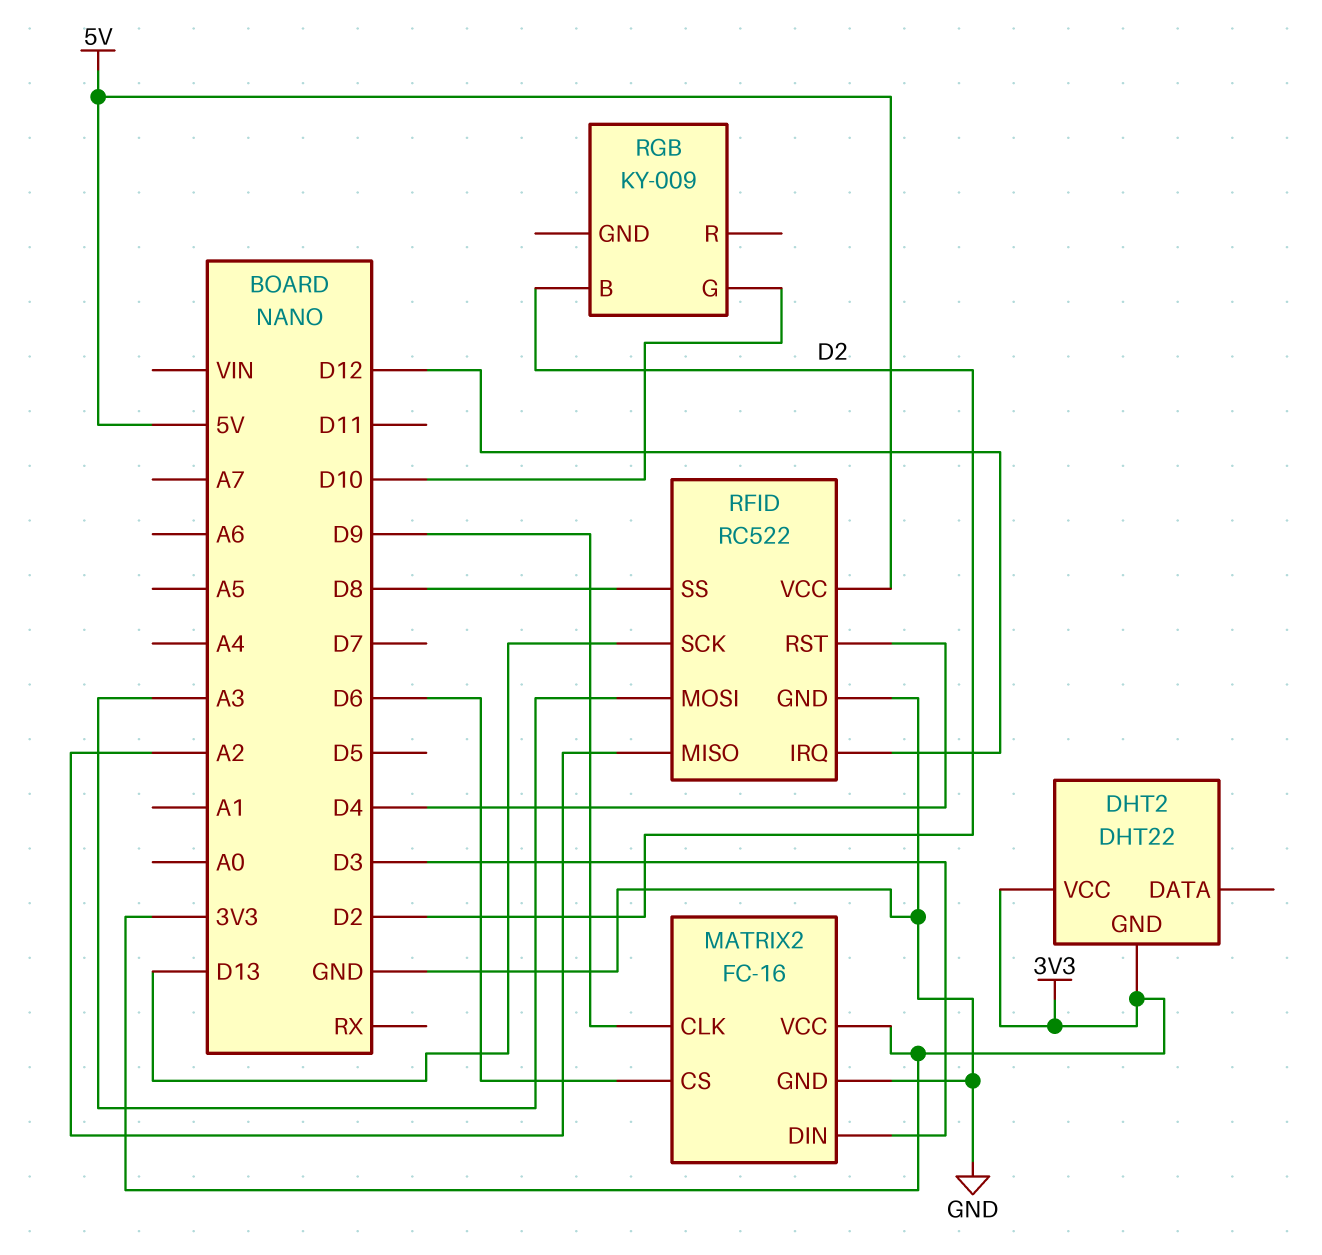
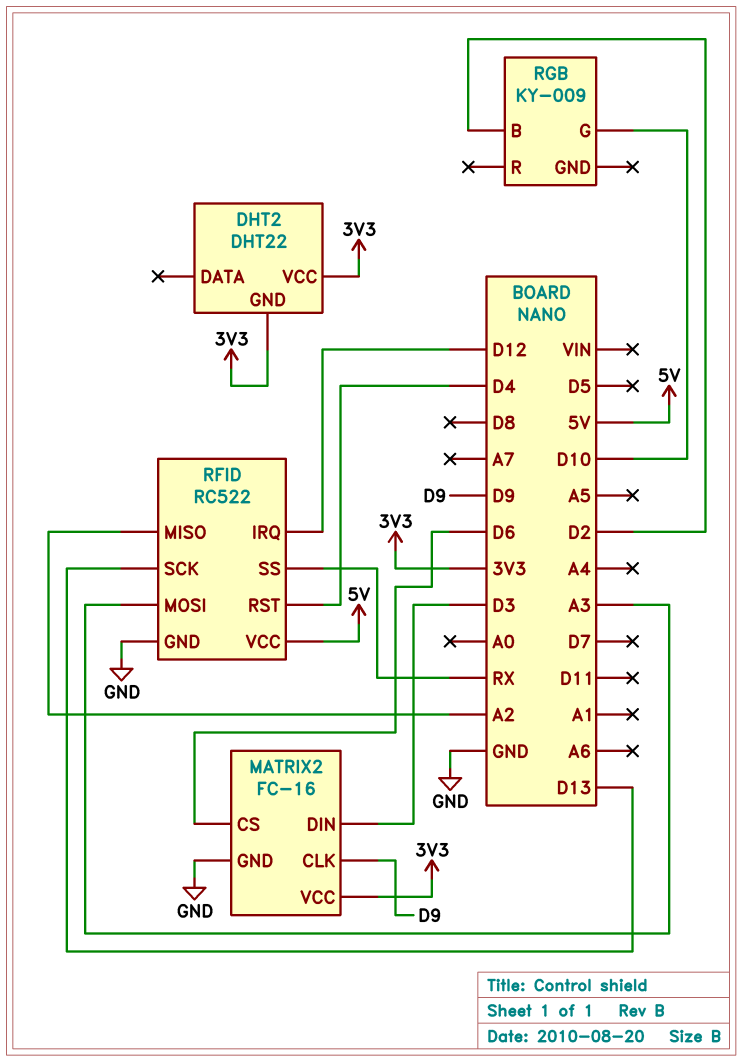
RFID pin SS: D8 -> RX

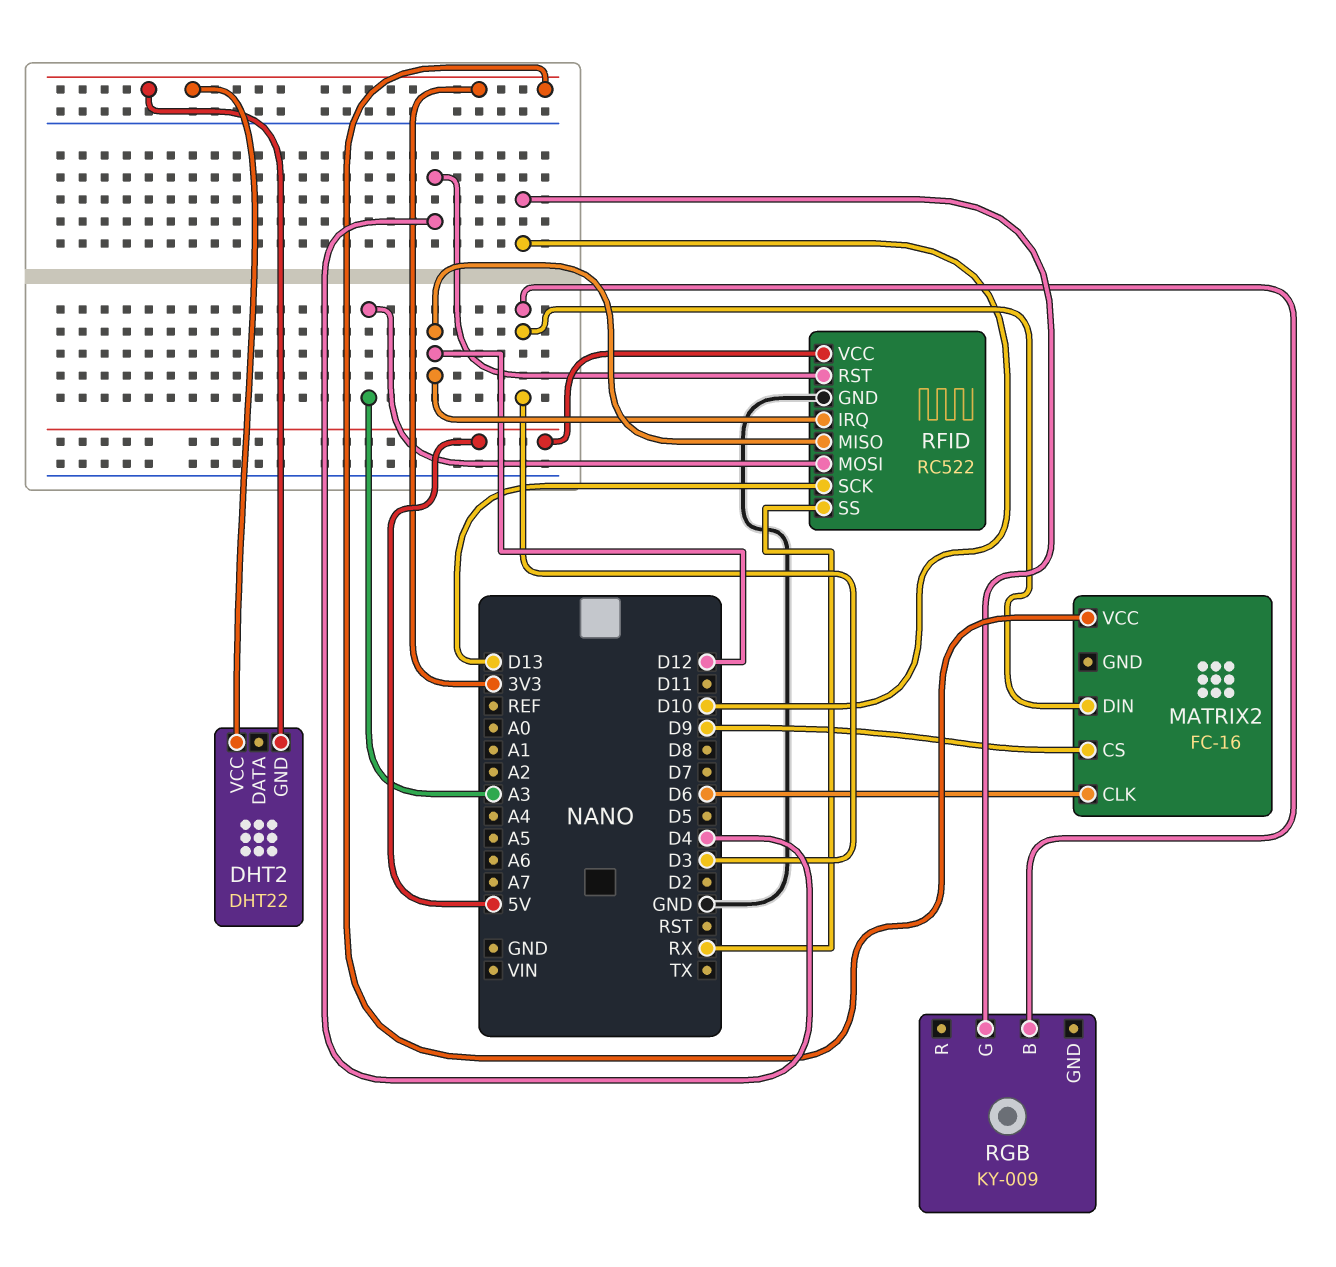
MATRIX2 pin CLK: D9 -> D6
MATRIX2 pin CS: D6 -> D9
MATRIX2 pin GND: GND -> none
RFID pin MISO: A2 -> D12
RGB pin B: D2 -> D3

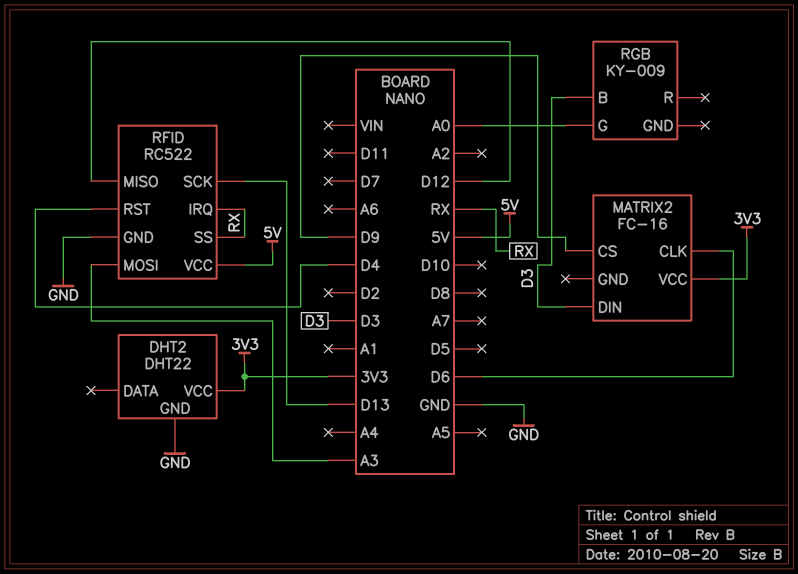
DHT2 pin GND: 3V3 -> GND
RFID pin IRQ: D12 -> RX
RGB pin G: D10 -> A0

